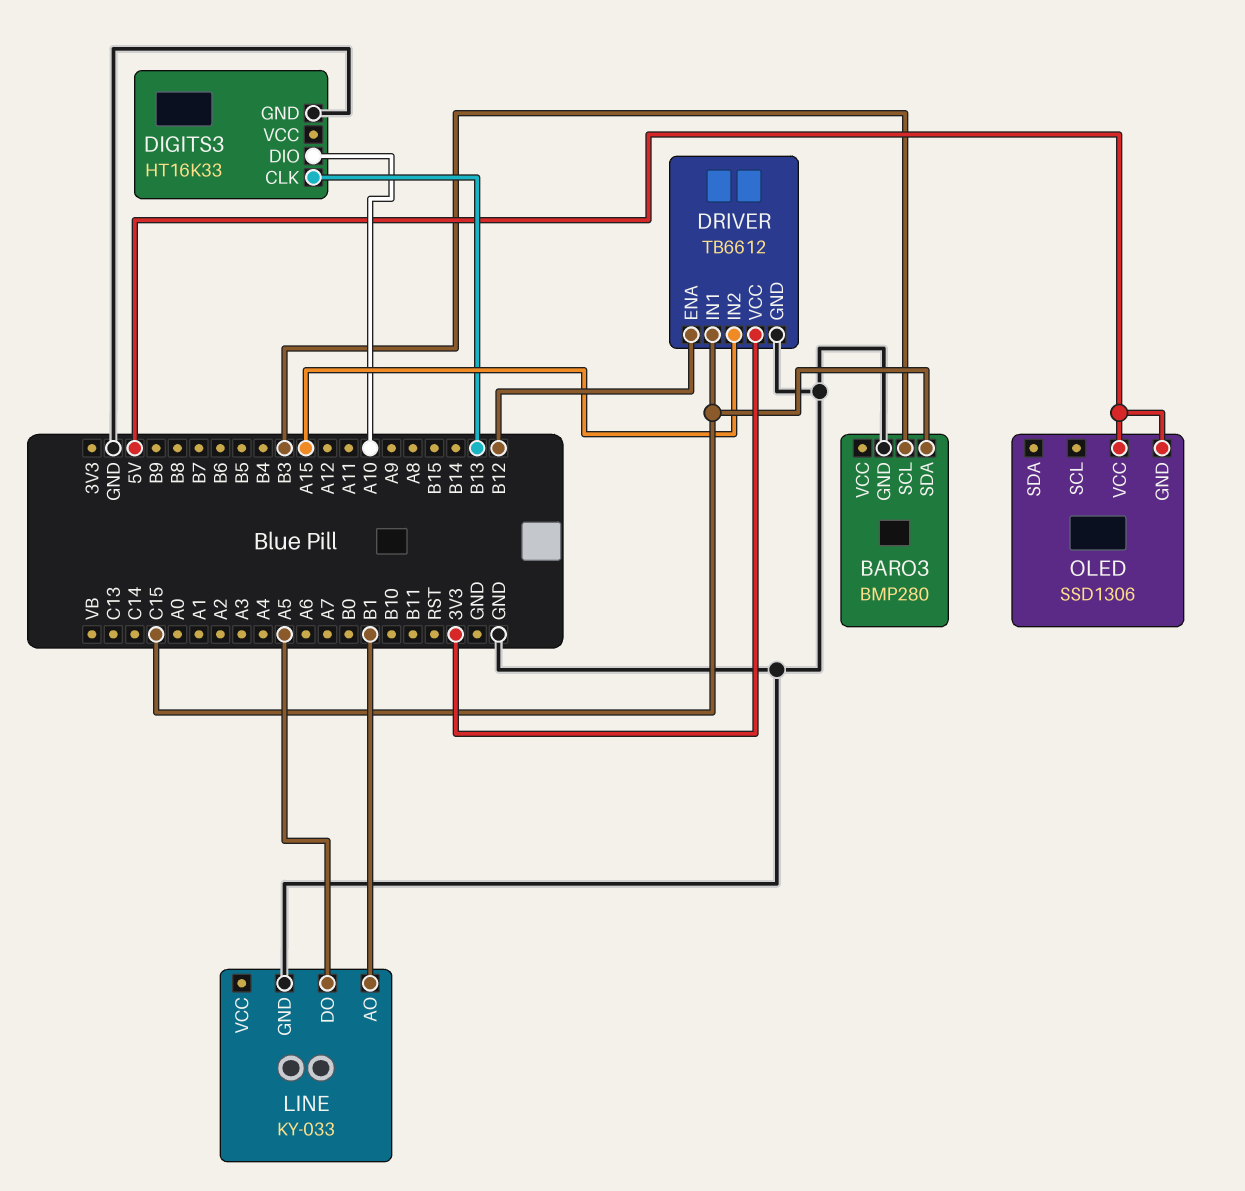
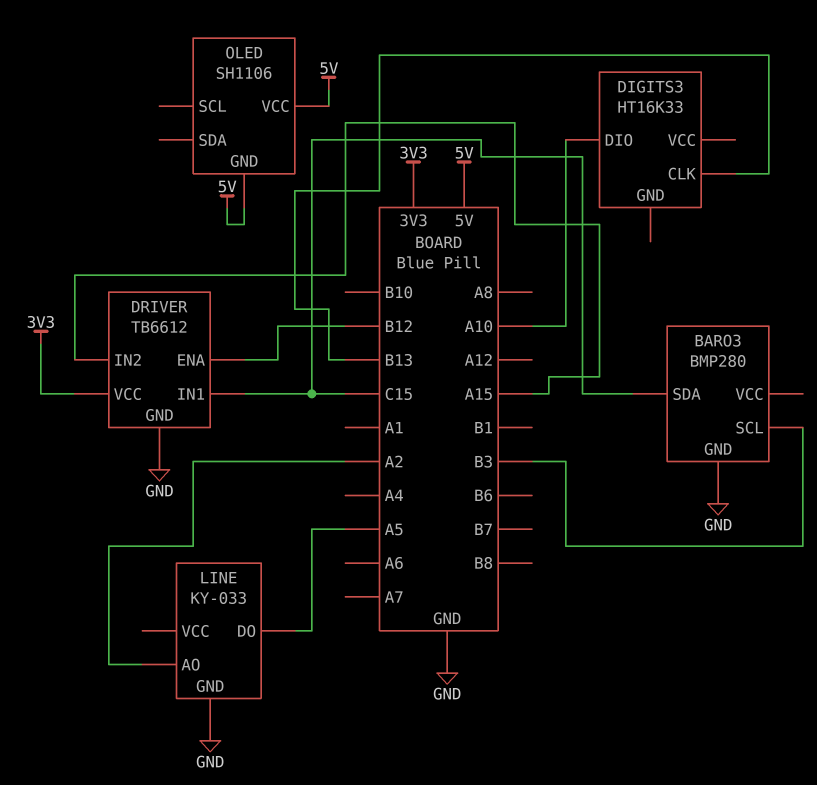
DIGITS3 pin GND: GND -> none
LINE pin AO: B1 -> A2
OLED: SSD1306 -> SH1106

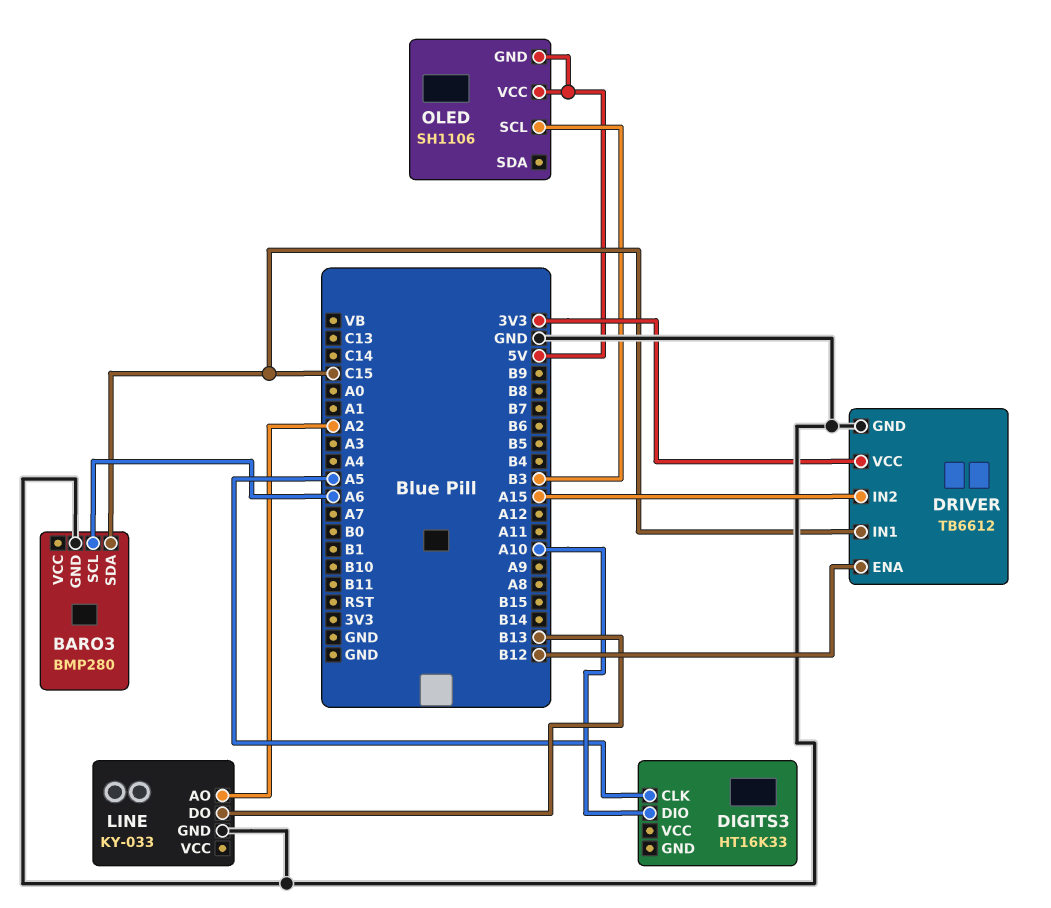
BARO3 pin SCL: B3 -> A6
DIGITS3 pin CLK: B13 -> A5
LINE pin DO: A5 -> B13
OLED pin SCL: none -> B3

